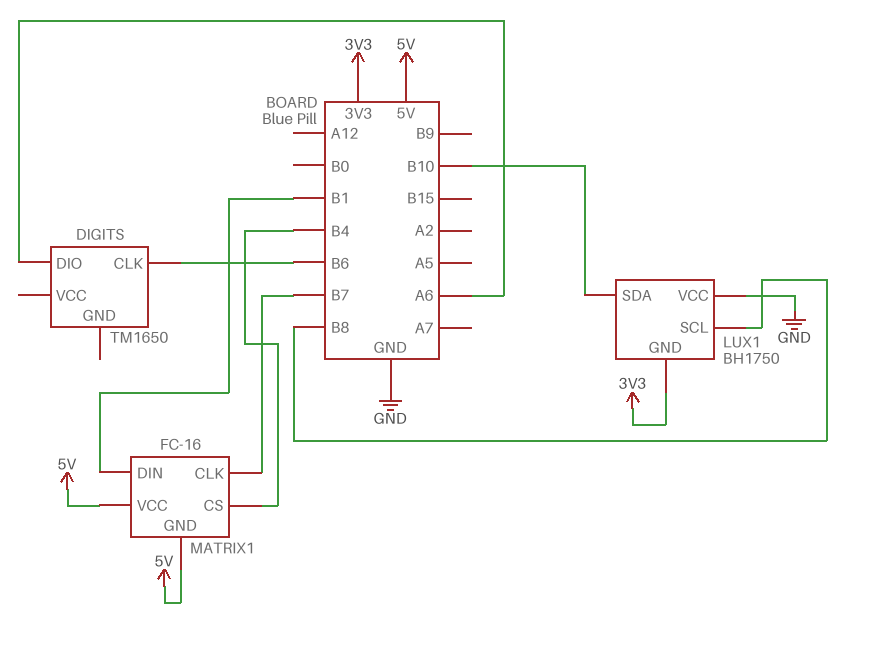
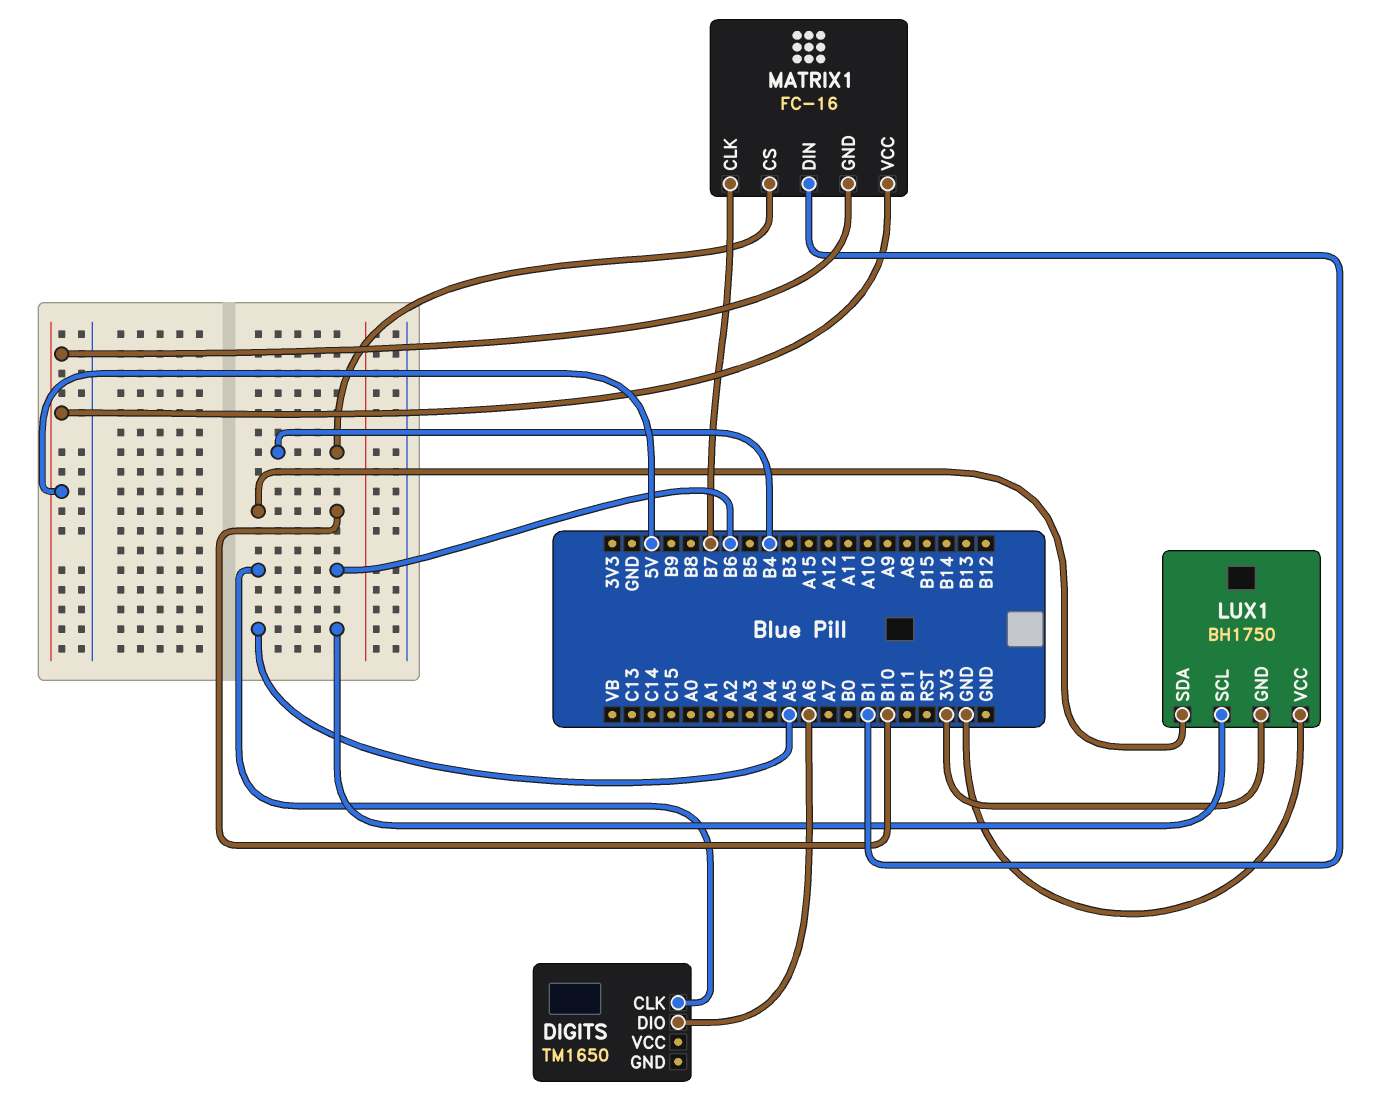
LUX1 pin SCL: B8 -> A5

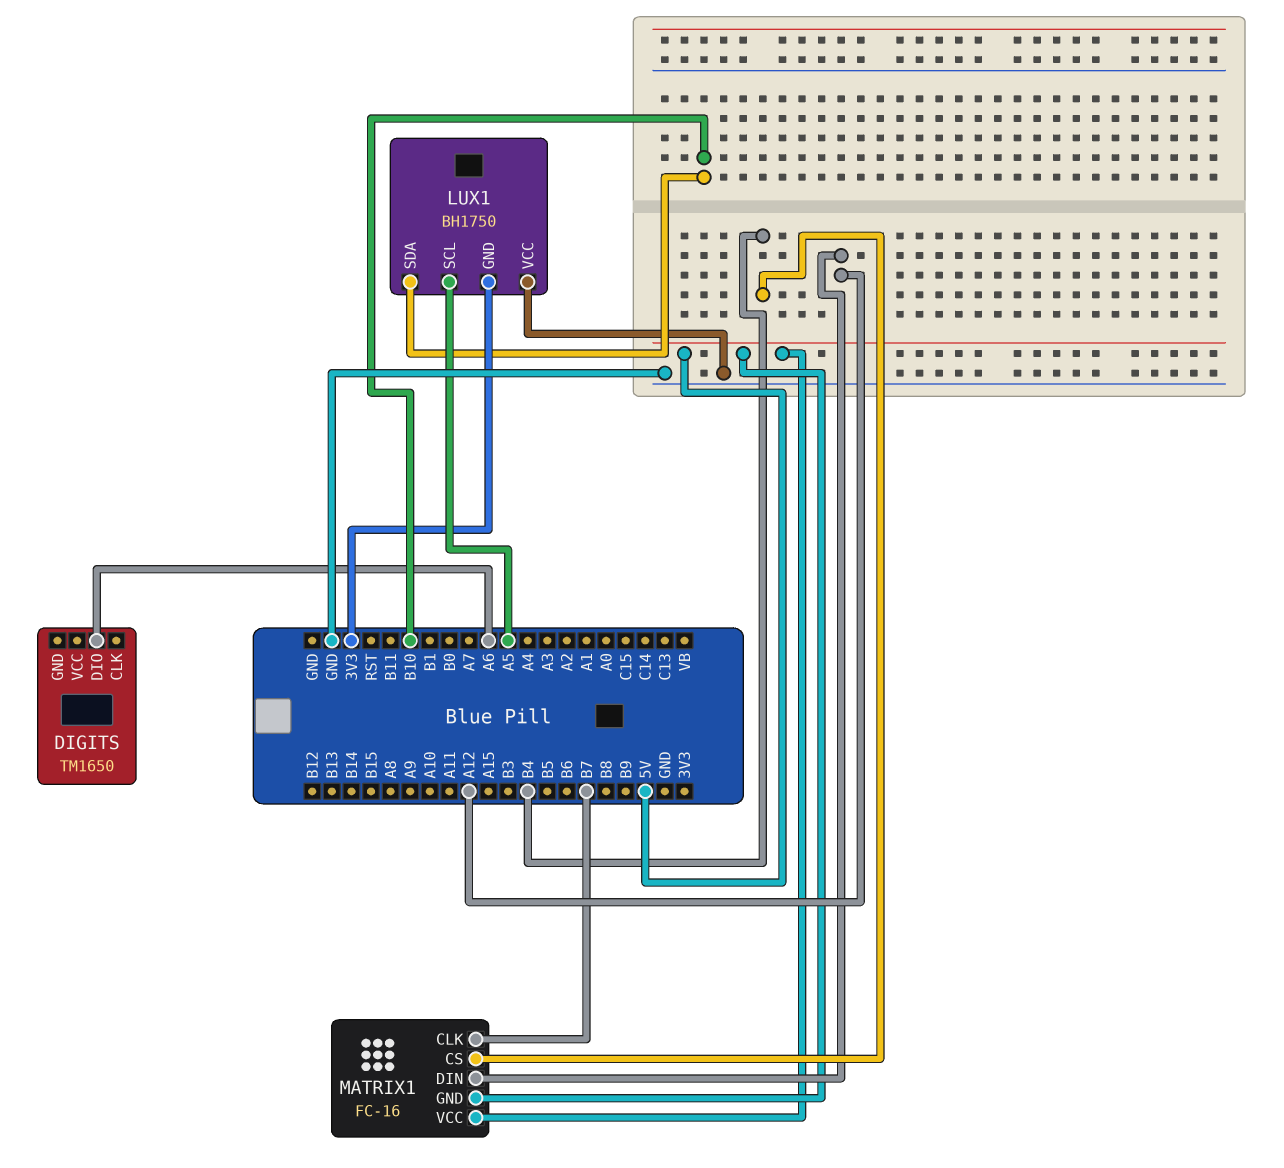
DIGITS pin CLK: B6 -> none
MATRIX1 pin DIN: B1 -> A12

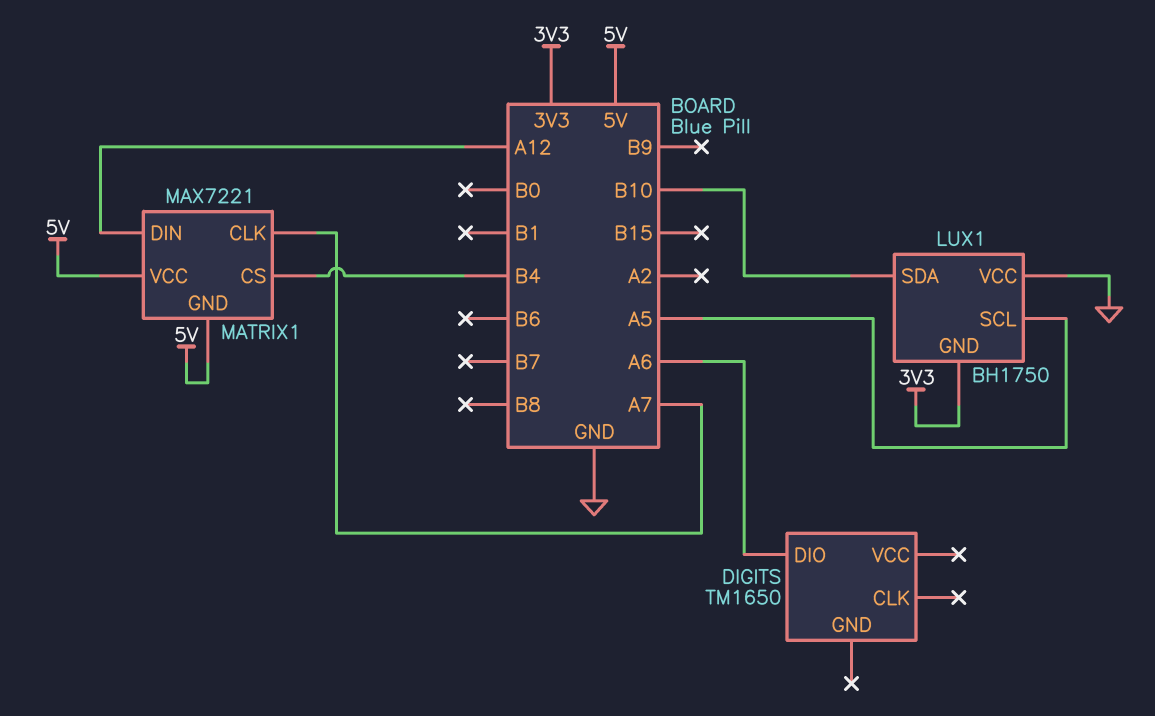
MATRIX1: FC-16 -> MAX7221
MATRIX1 pin CLK: B7 -> A7

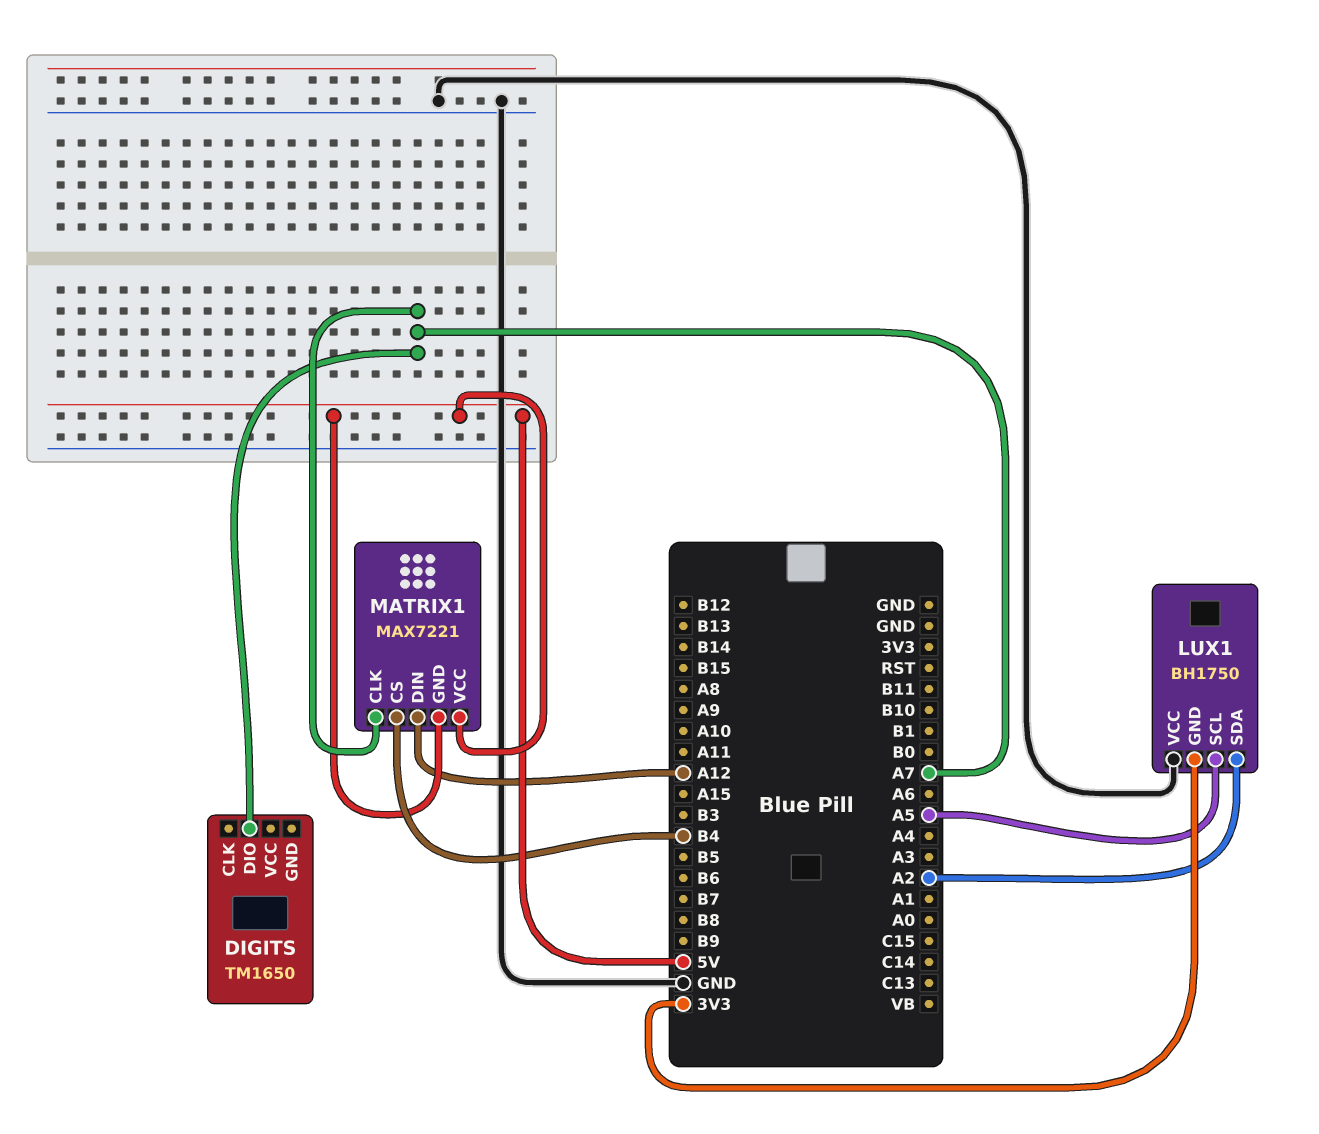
DIGITS pin DIO: A6 -> A7
LUX1 pin SDA: B10 -> A2

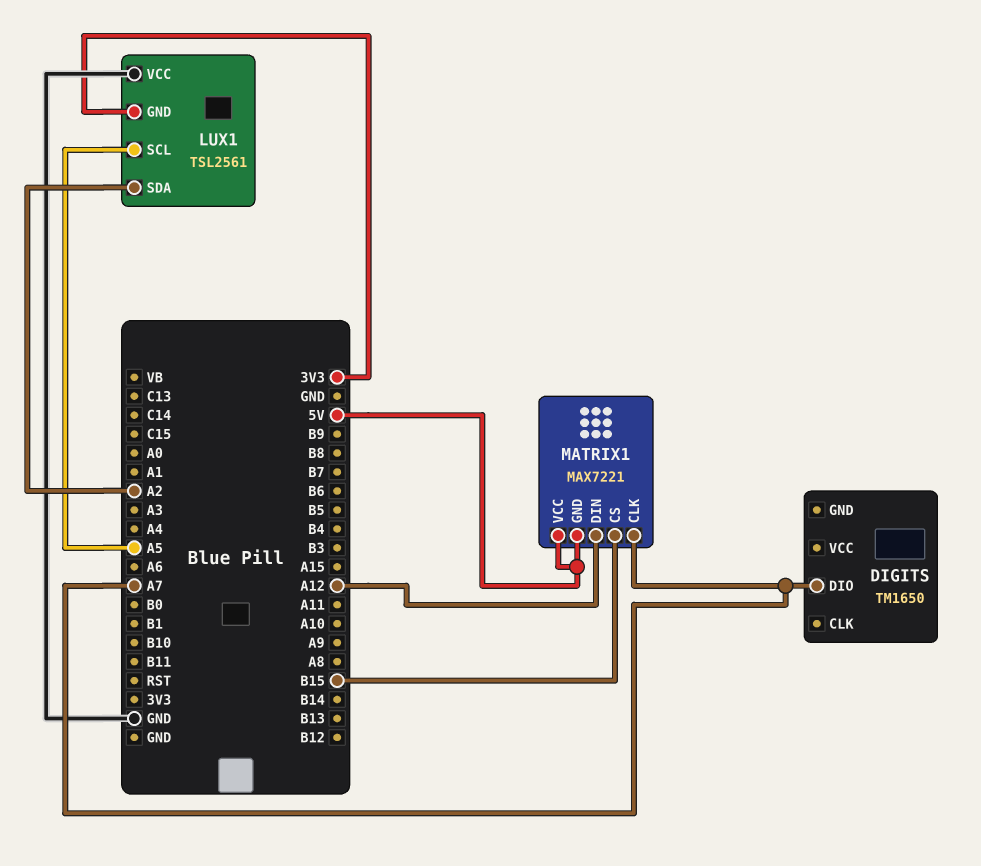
LUX1: BH1750 -> TSL2561
MATRIX1 pin CS: B4 -> B15

